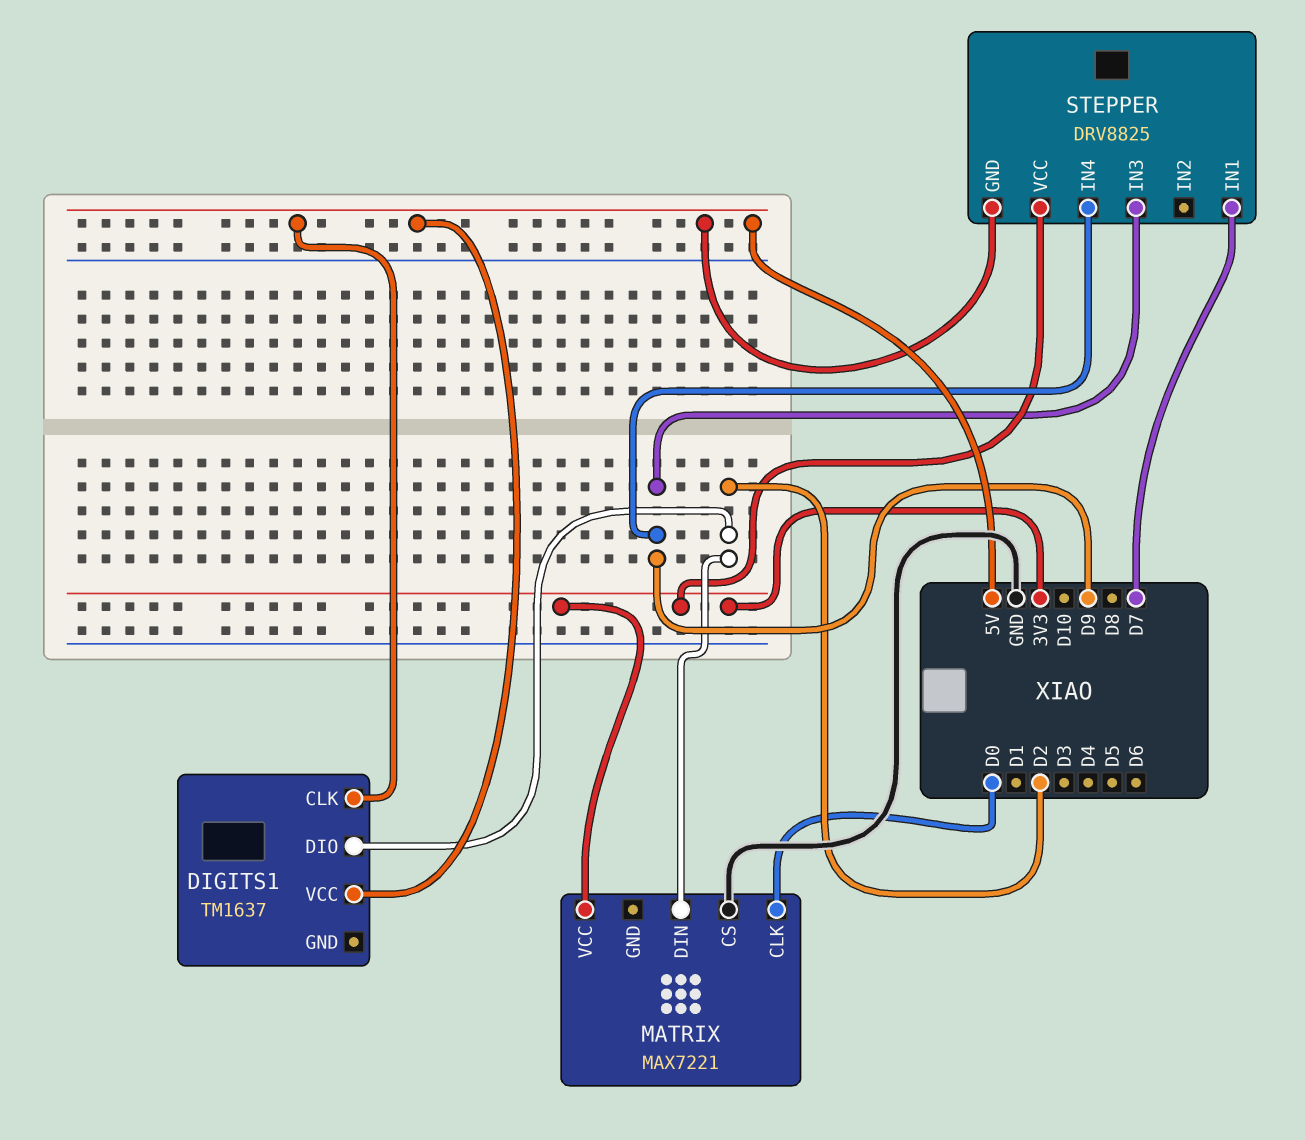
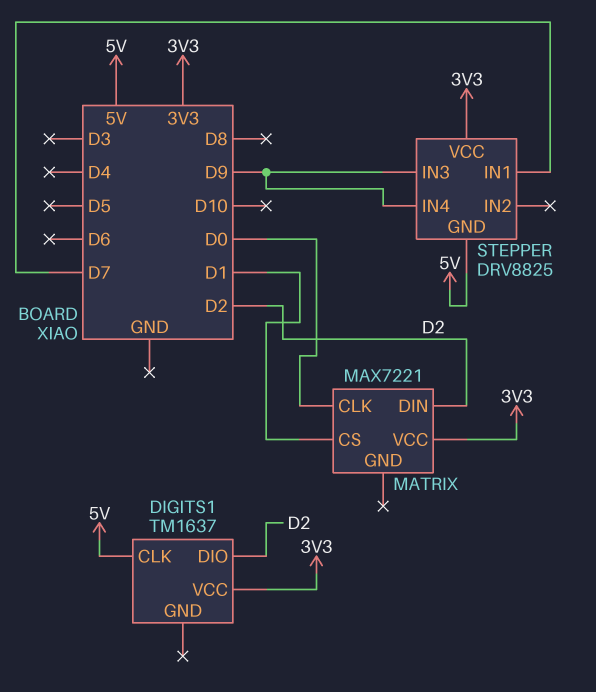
DIGITS1 pin VCC: 5V -> 3V3
MATRIX pin CS: GND -> D1

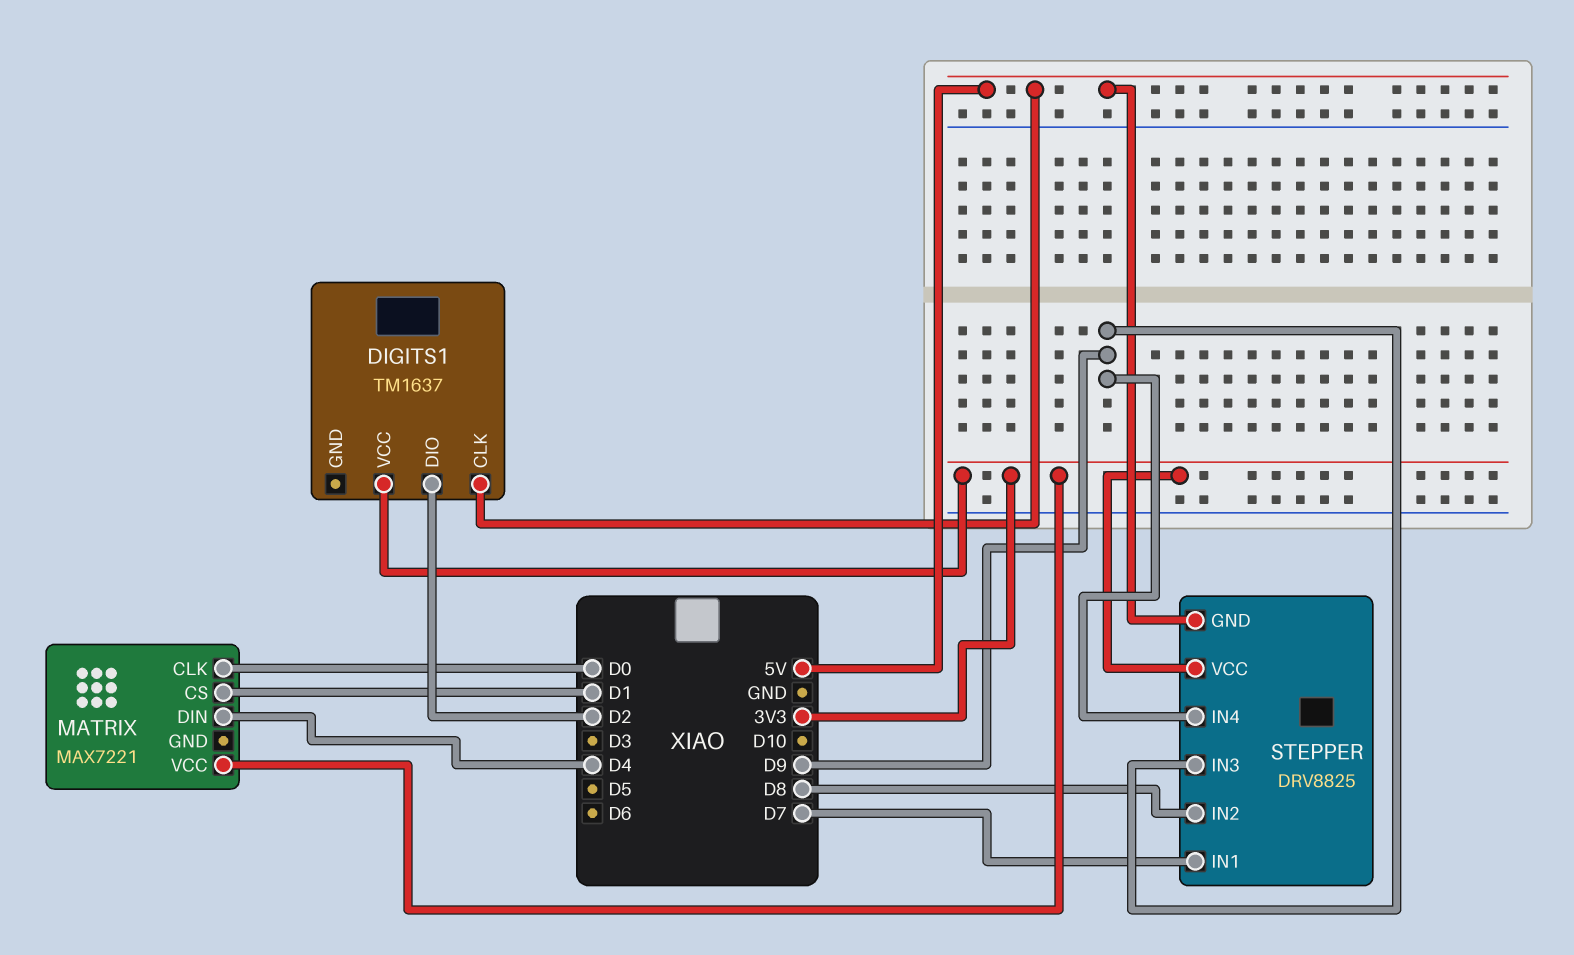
MATRIX pin DIN: D2 -> D4
STEPPER pin IN2: none -> D8

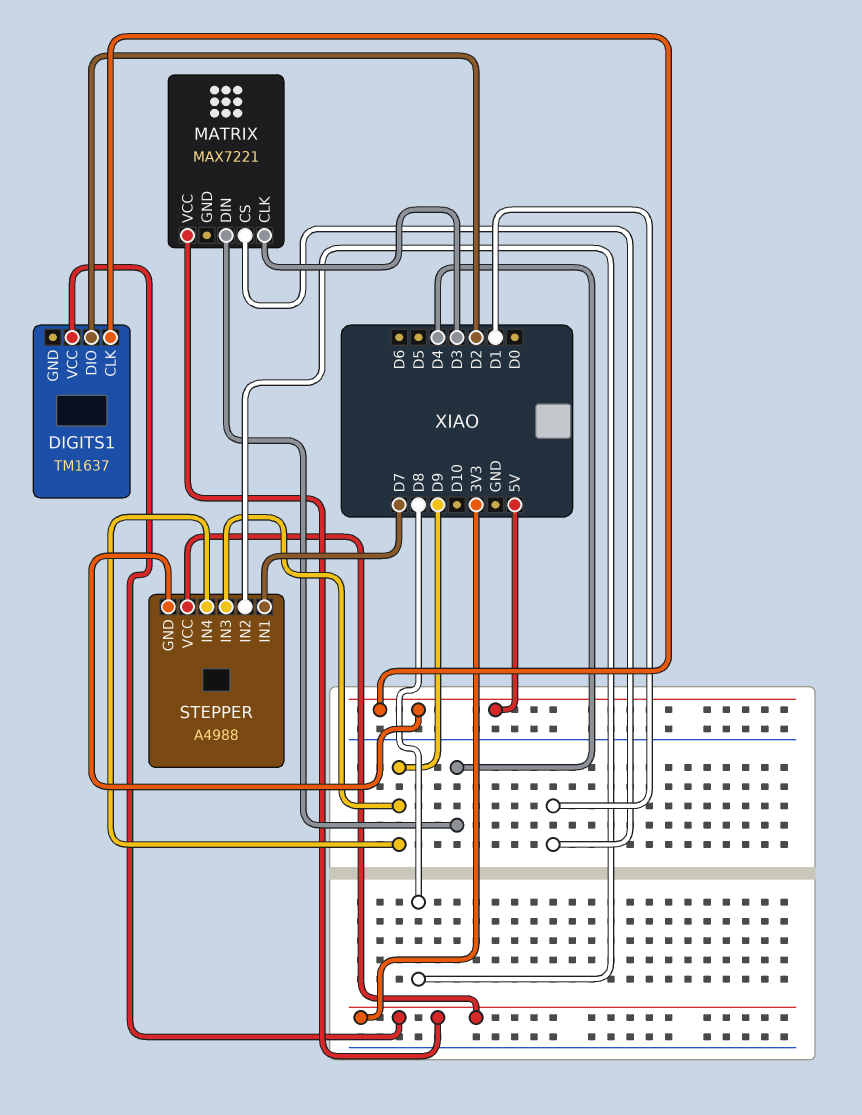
MATRIX pin CLK: D0 -> D3
STEPPER: DRV8825 -> A4988

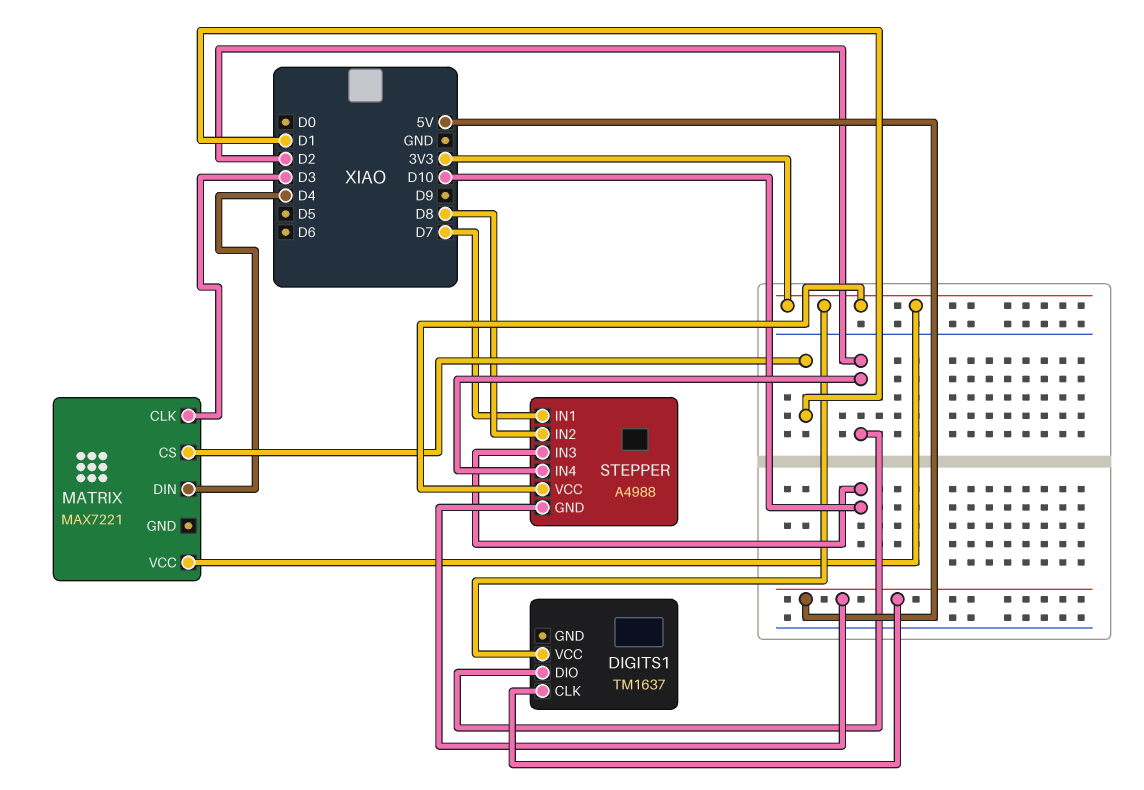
STEPPER pin IN3: D9 -> D10
STEPPER pin IN4: D9 -> D2

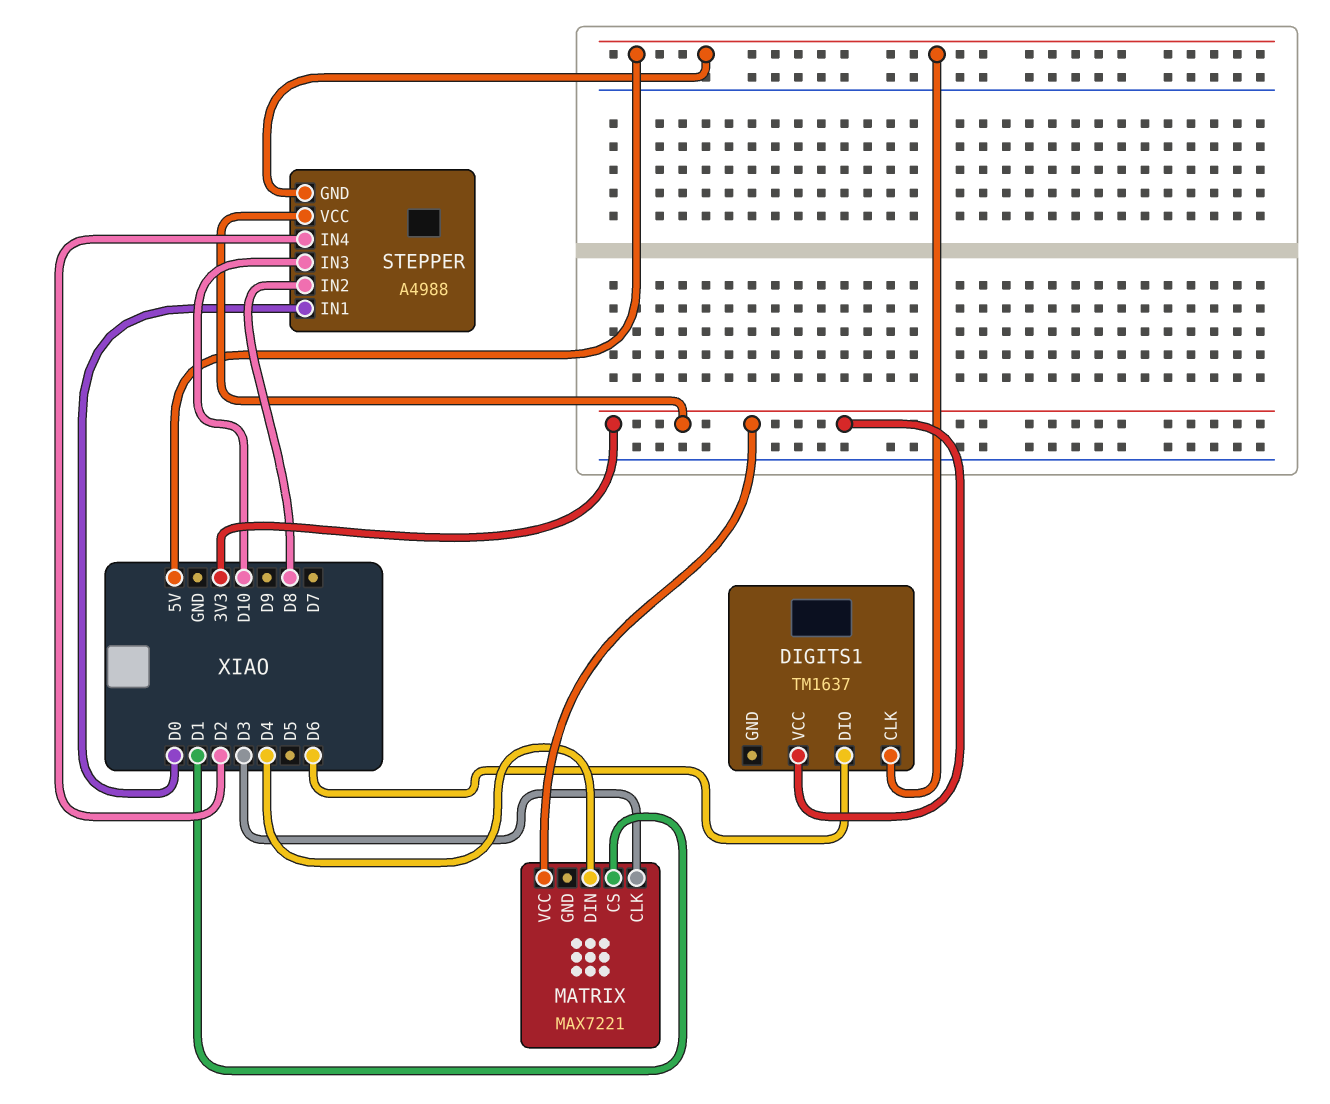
DIGITS1 pin DIO: D2 -> D6
STEPPER pin IN1: D7 -> D0

